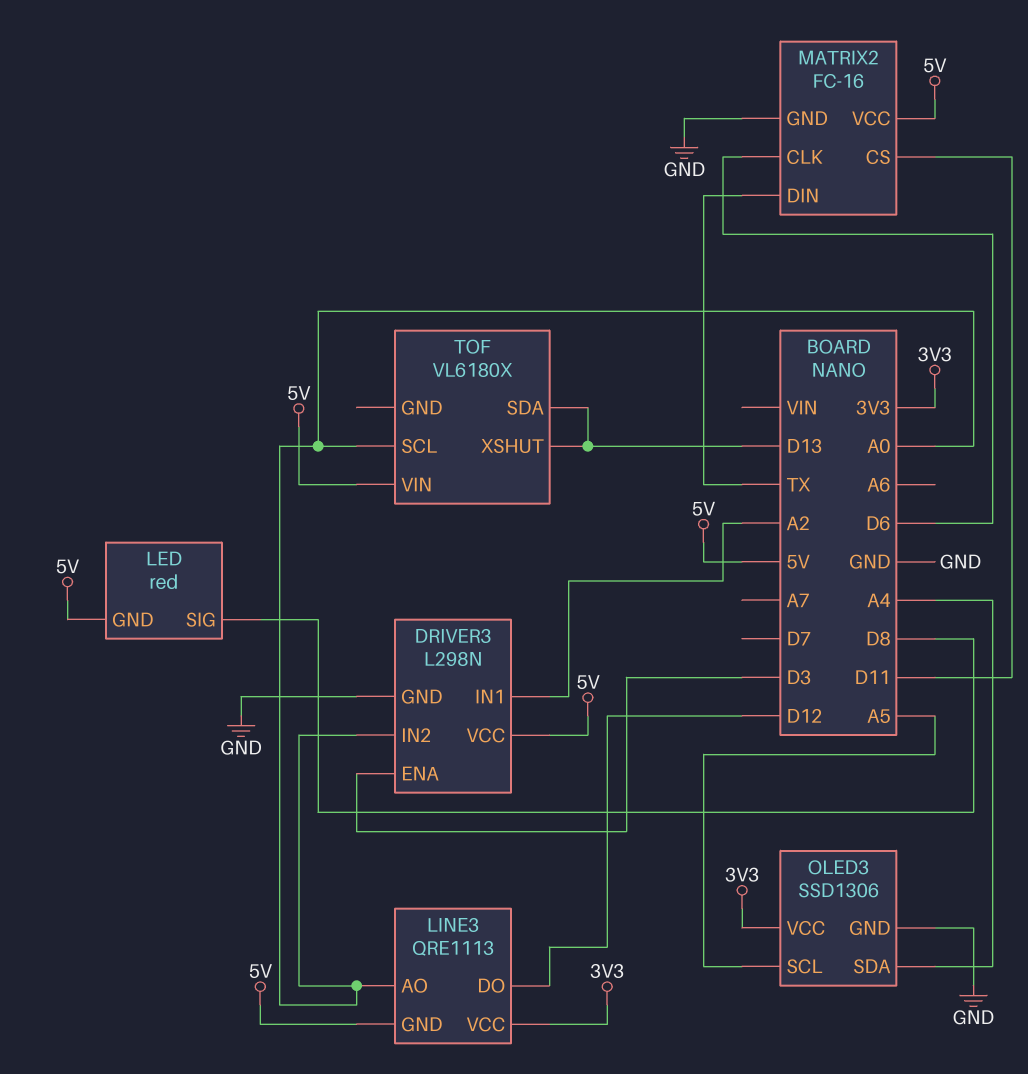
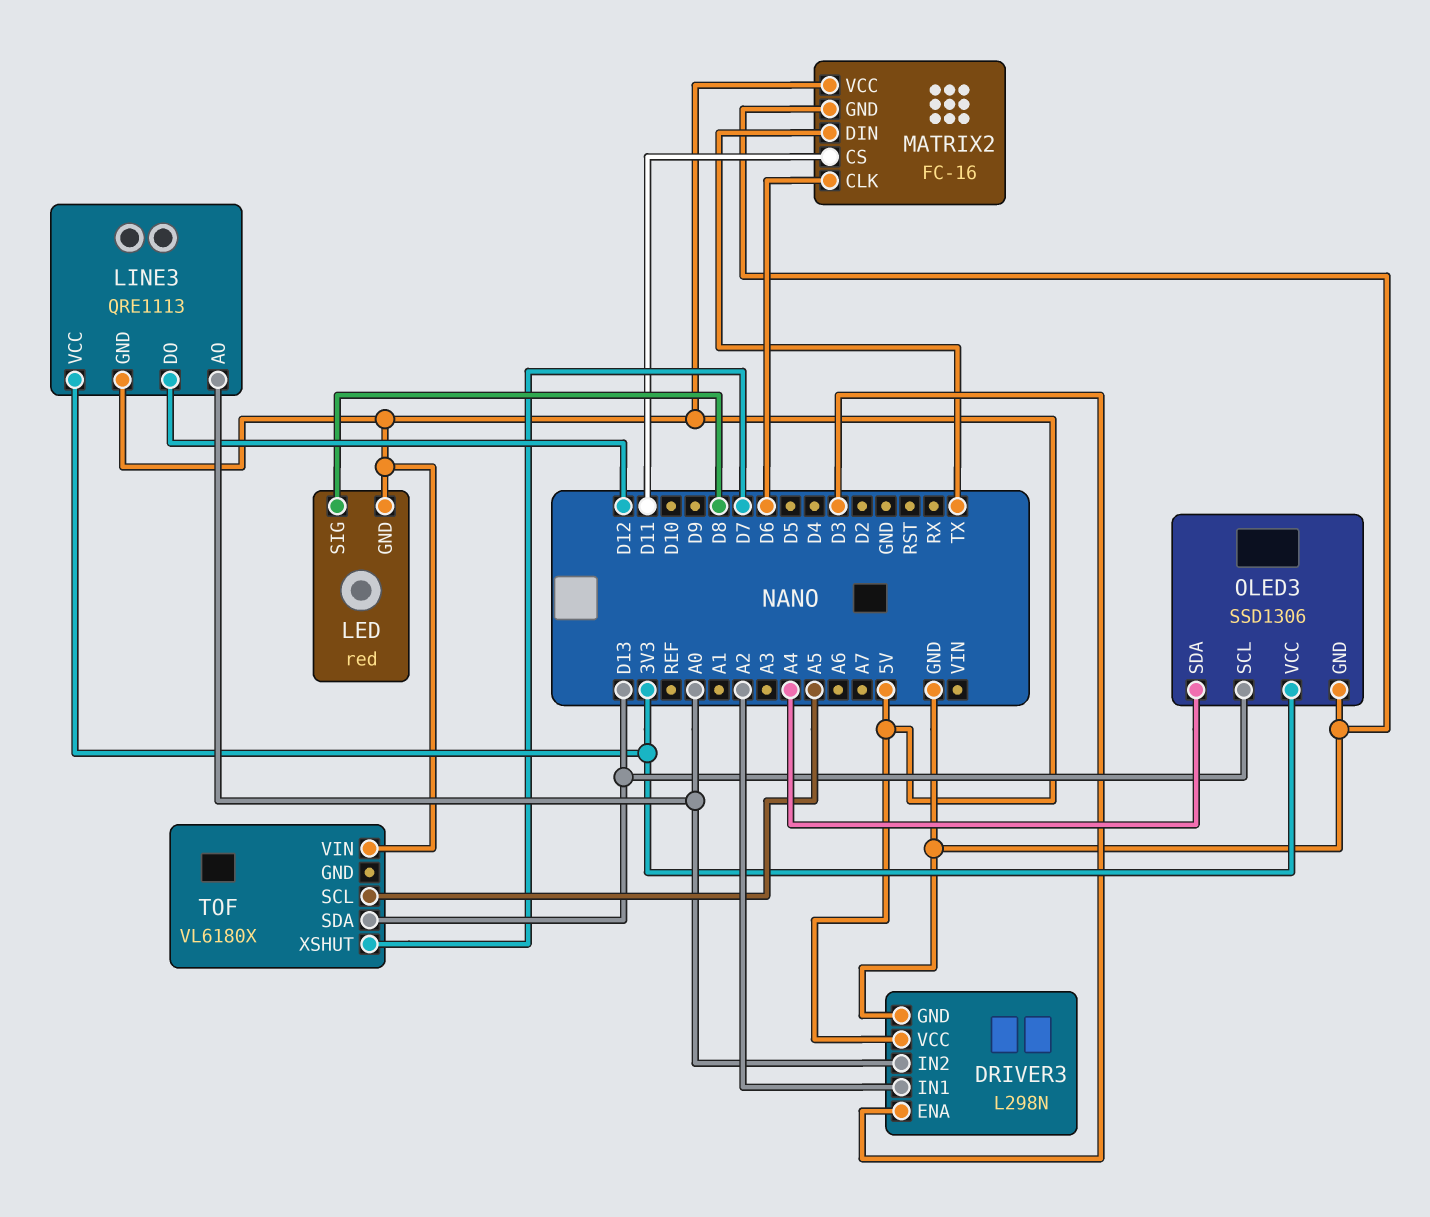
OLED3 pin SCL: A5 -> D13
TOF pin SCL: A0 -> A5
TOF pin XSHUT: D13 -> D7

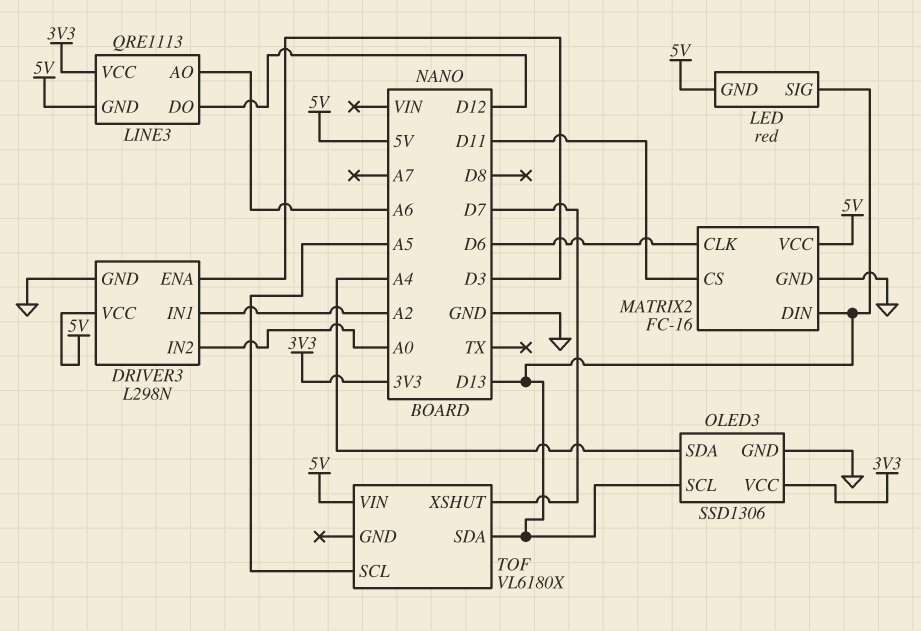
LED pin SIG: D8 -> D13
LINE3 pin AO: A0 -> A6
MATRIX2 pin DIN: TX -> D13

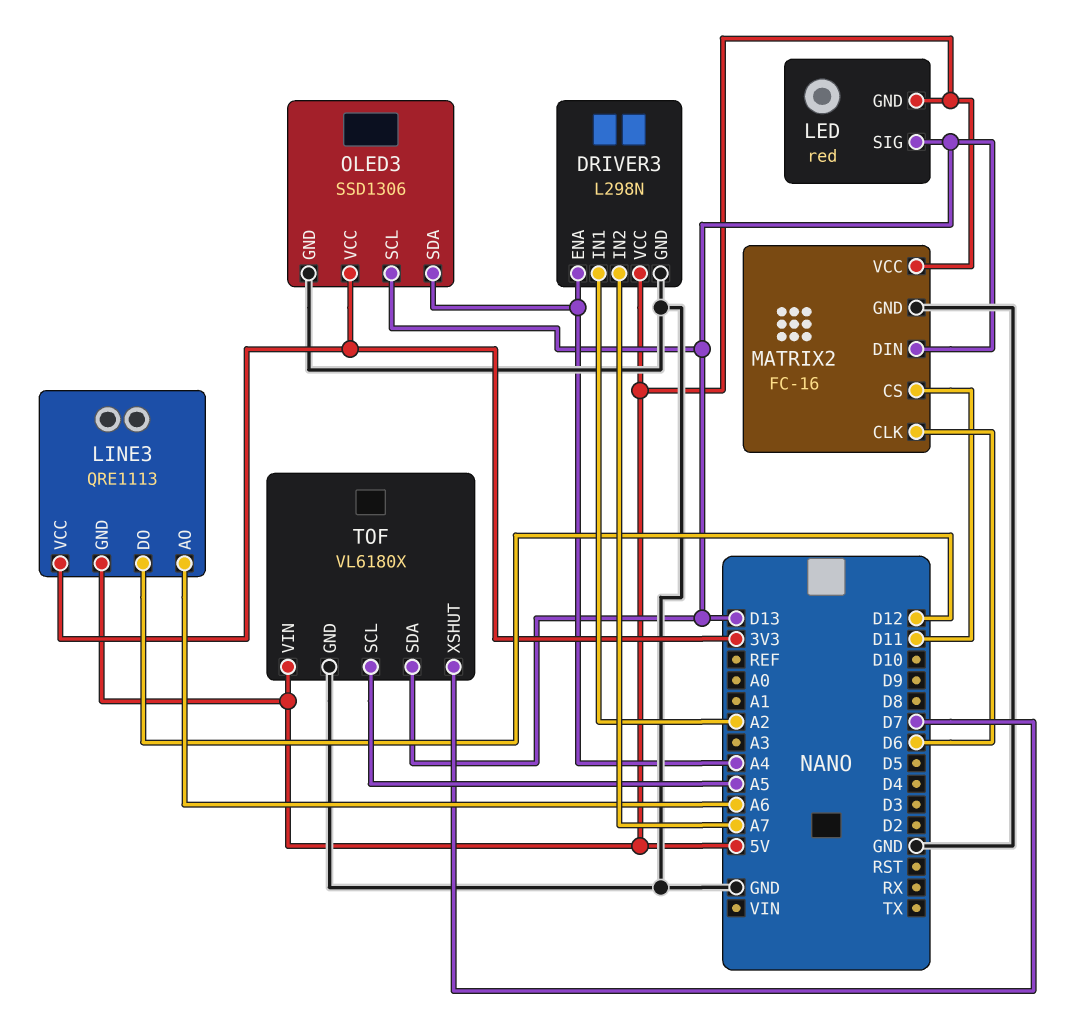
DRIVER3 pin ENA: D3 -> A4
DRIVER3 pin IN2: A0 -> A7
TOF pin GND: none -> GND

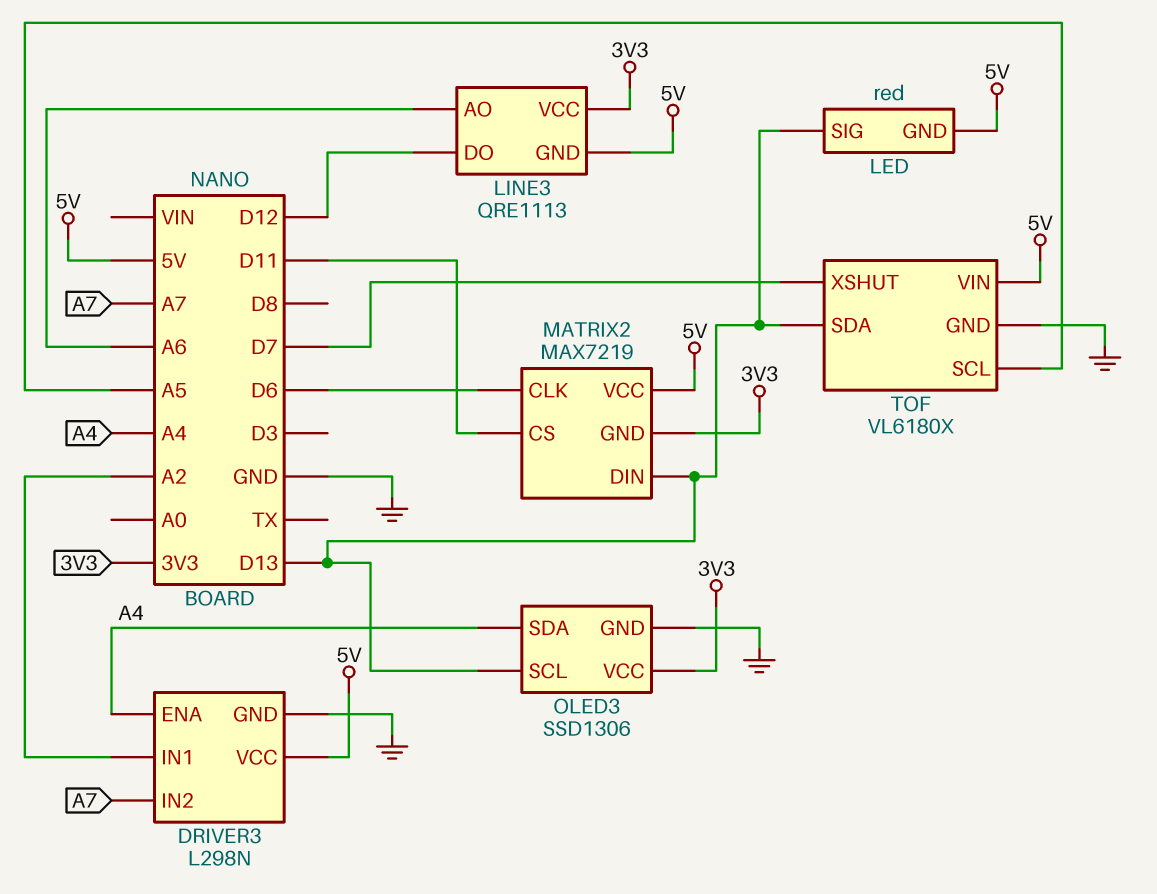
MATRIX2: FC-16 -> MAX7219
MATRIX2 pin GND: GND -> 3V3

